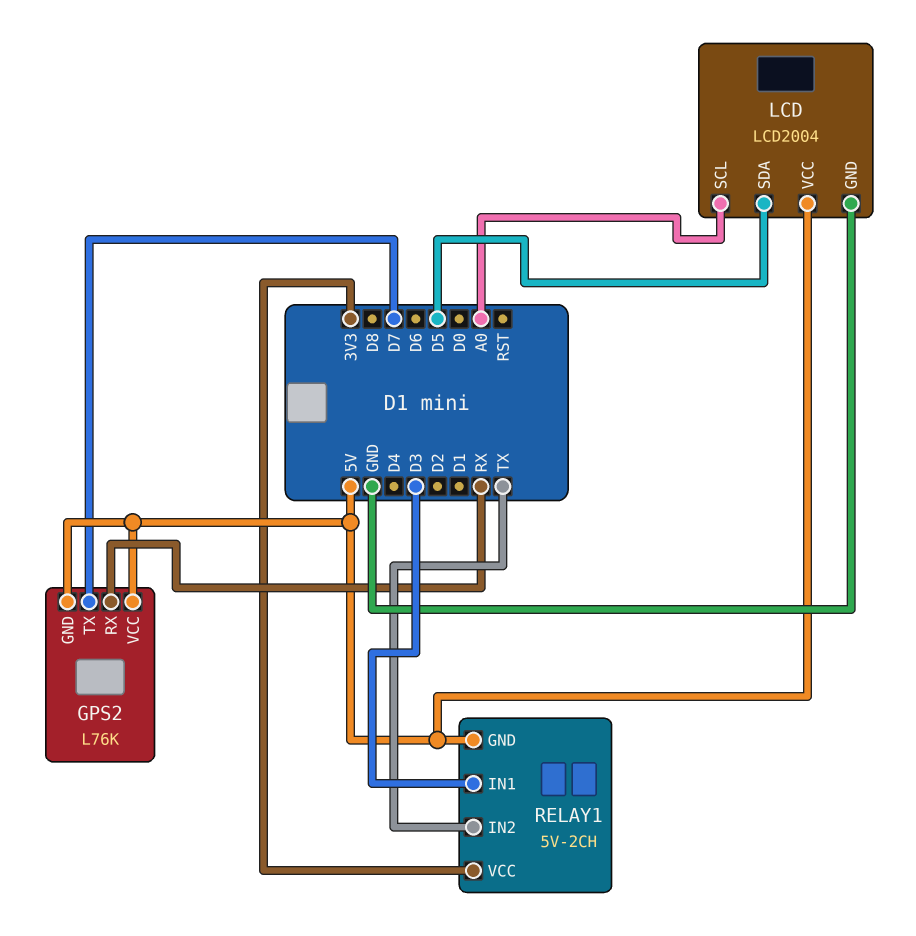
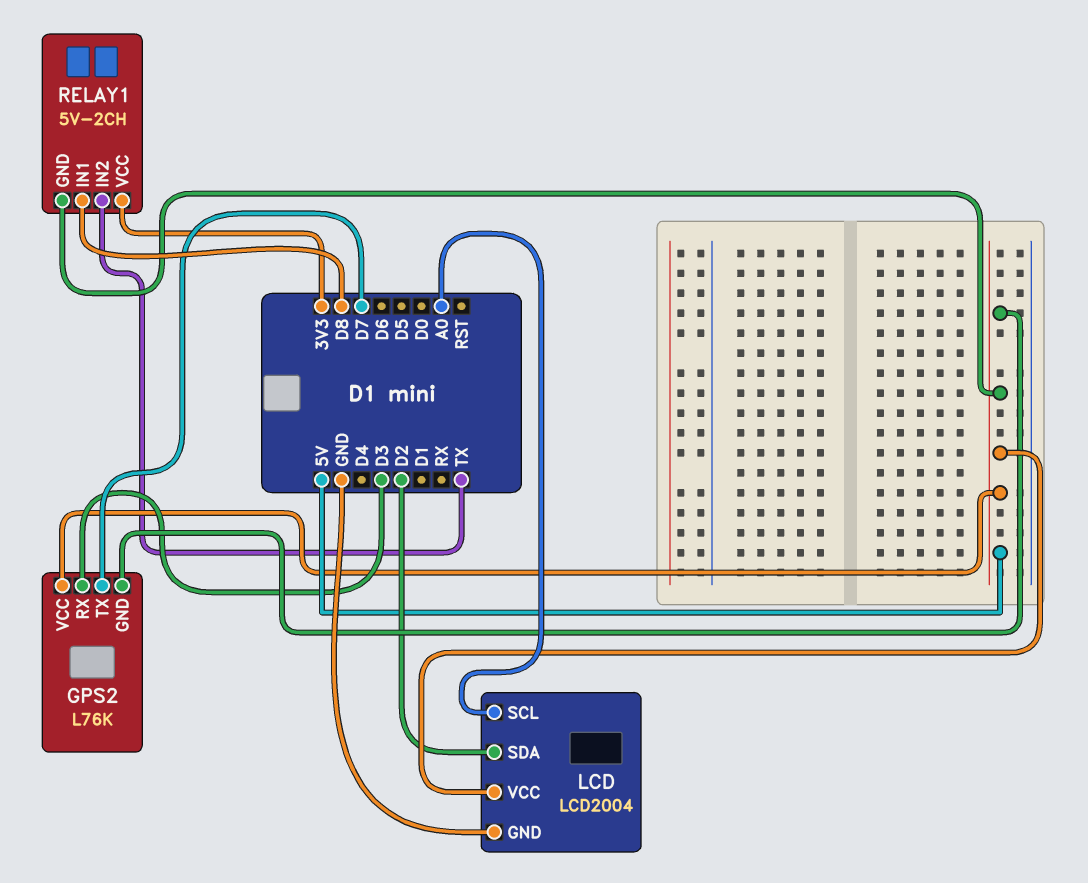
GPS2 pin RX: RX -> D3
LCD pin SDA: D5 -> D2
RELAY1 pin IN1: D3 -> D8

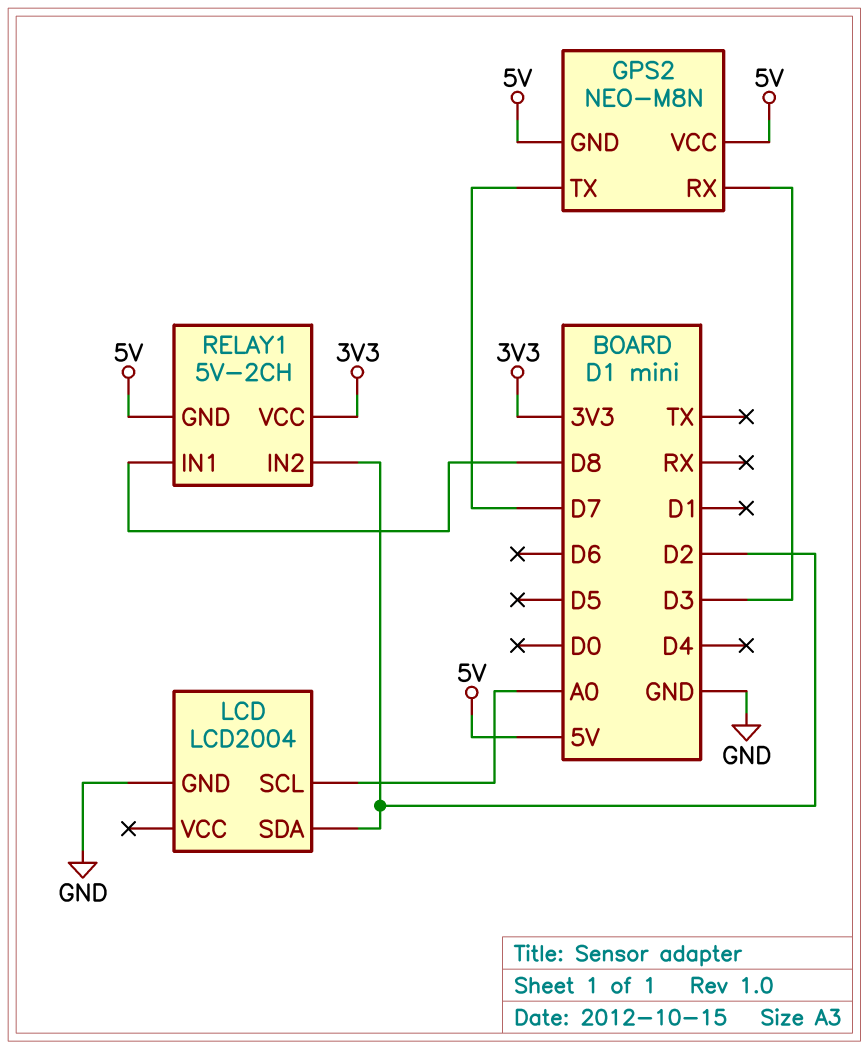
GPS2: L76K -> NEO-M8N
LCD pin VCC: 5V -> none
RELAY1 pin IN2: TX -> D2

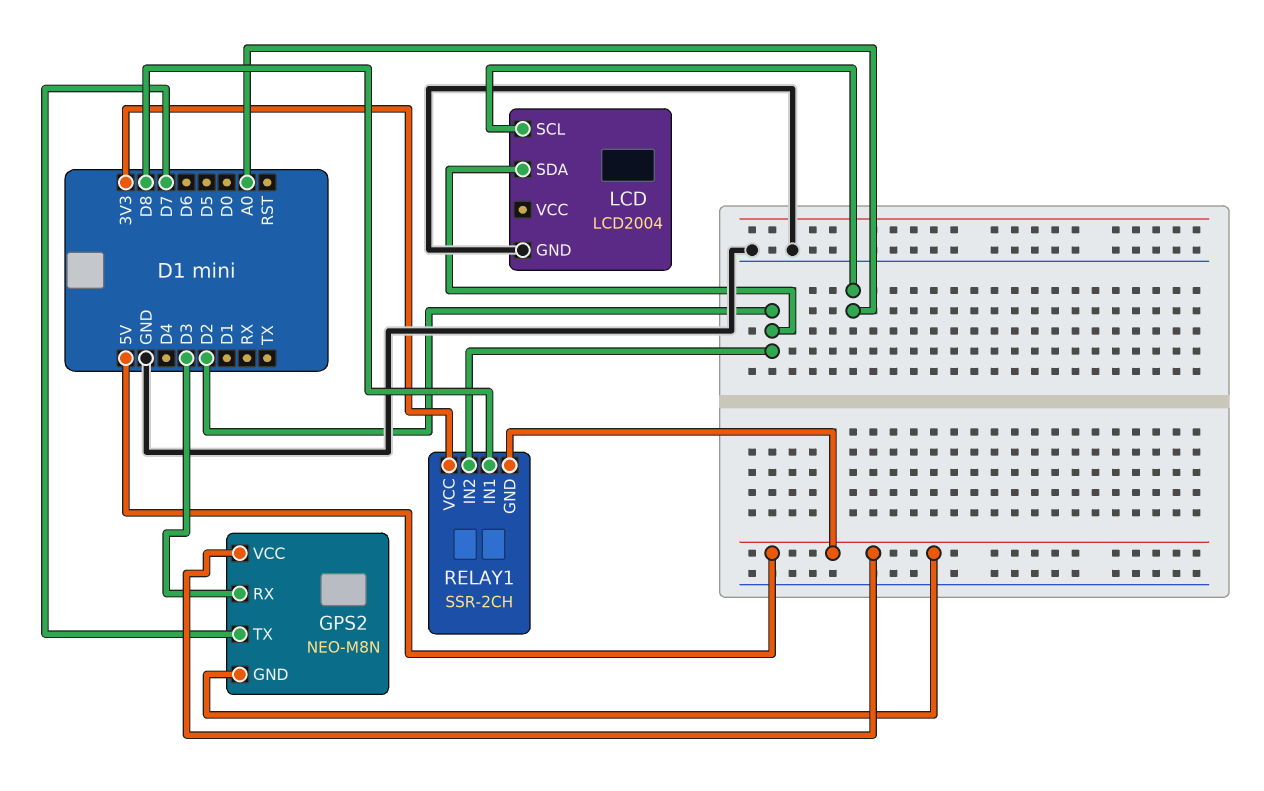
RELAY1: 5V-2CH -> SSR-2CH

